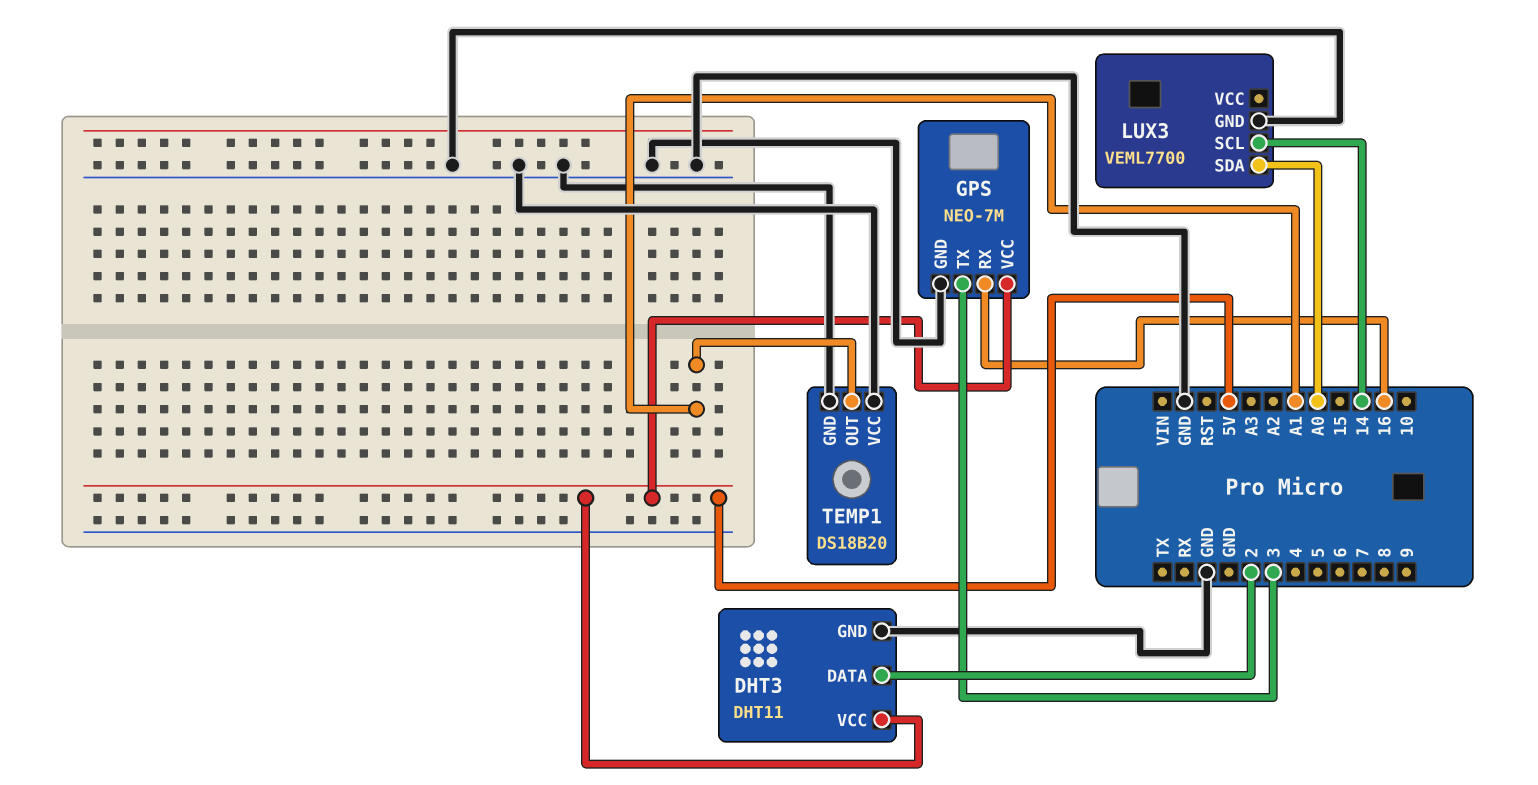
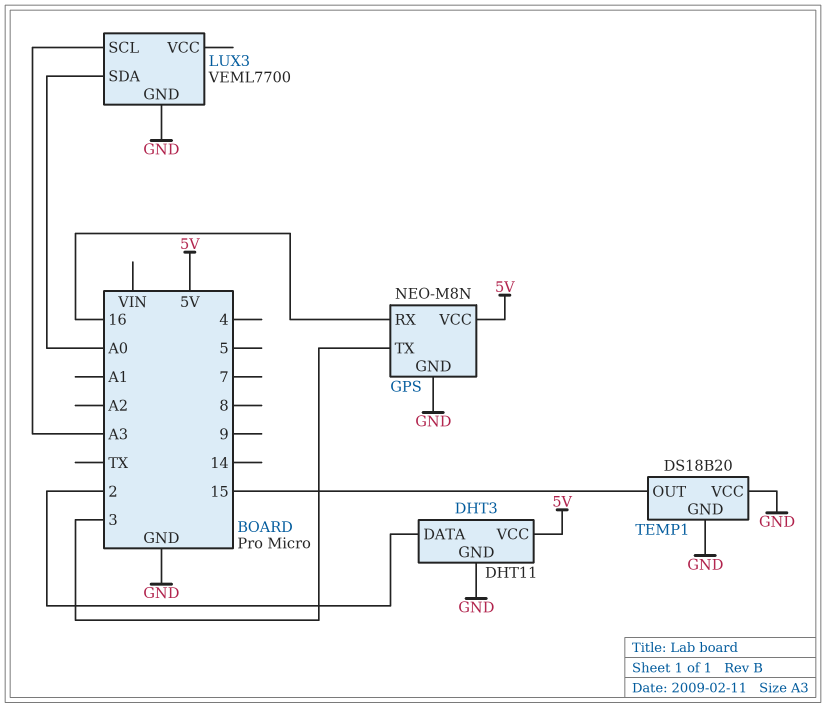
GPS: NEO-7M -> NEO-M8N
LUX3 pin SCL: 14 -> A3
TEMP1 pin OUT: A1 -> 15

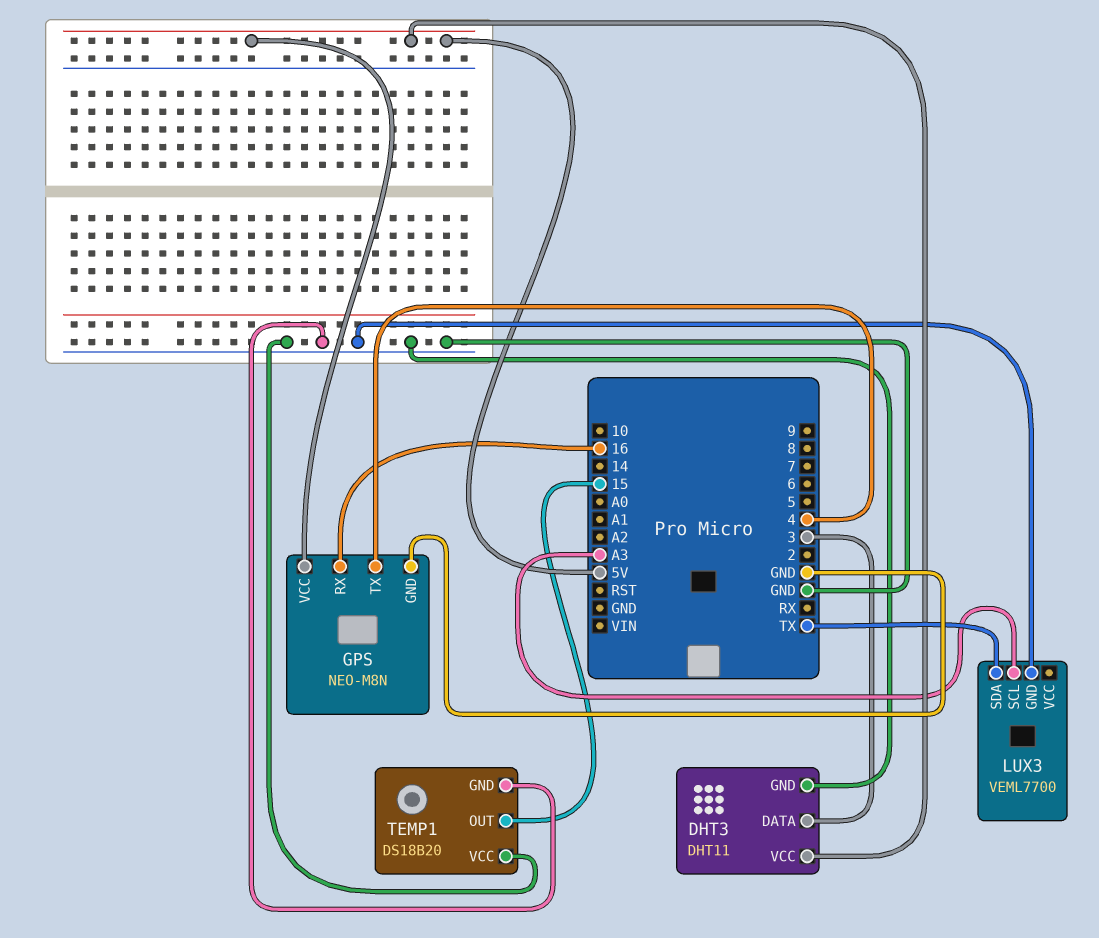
DHT3 pin DATA: 2 -> 3
GPS pin TX: 3 -> 4
LUX3 pin SDA: A0 -> TX

